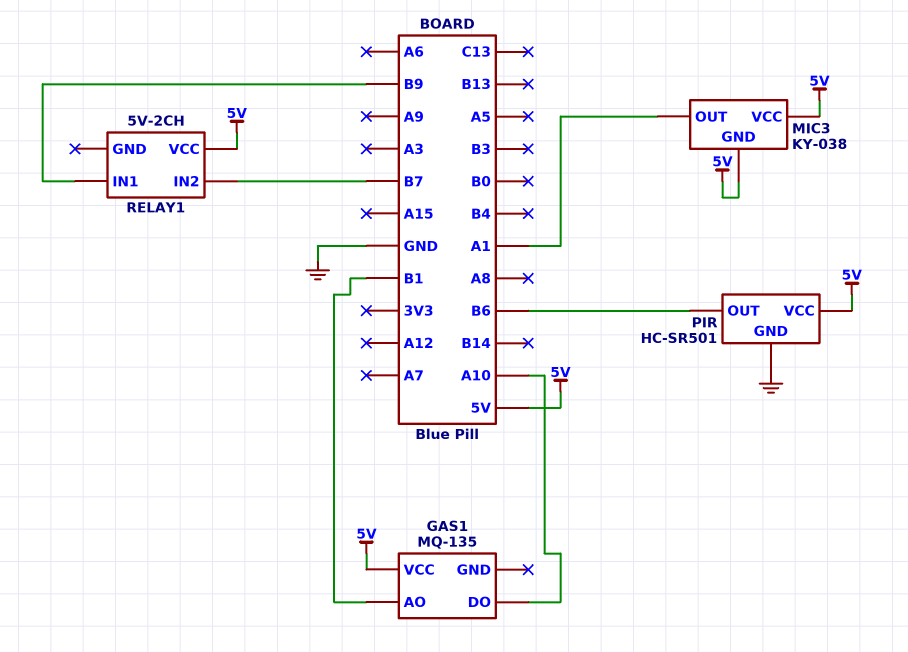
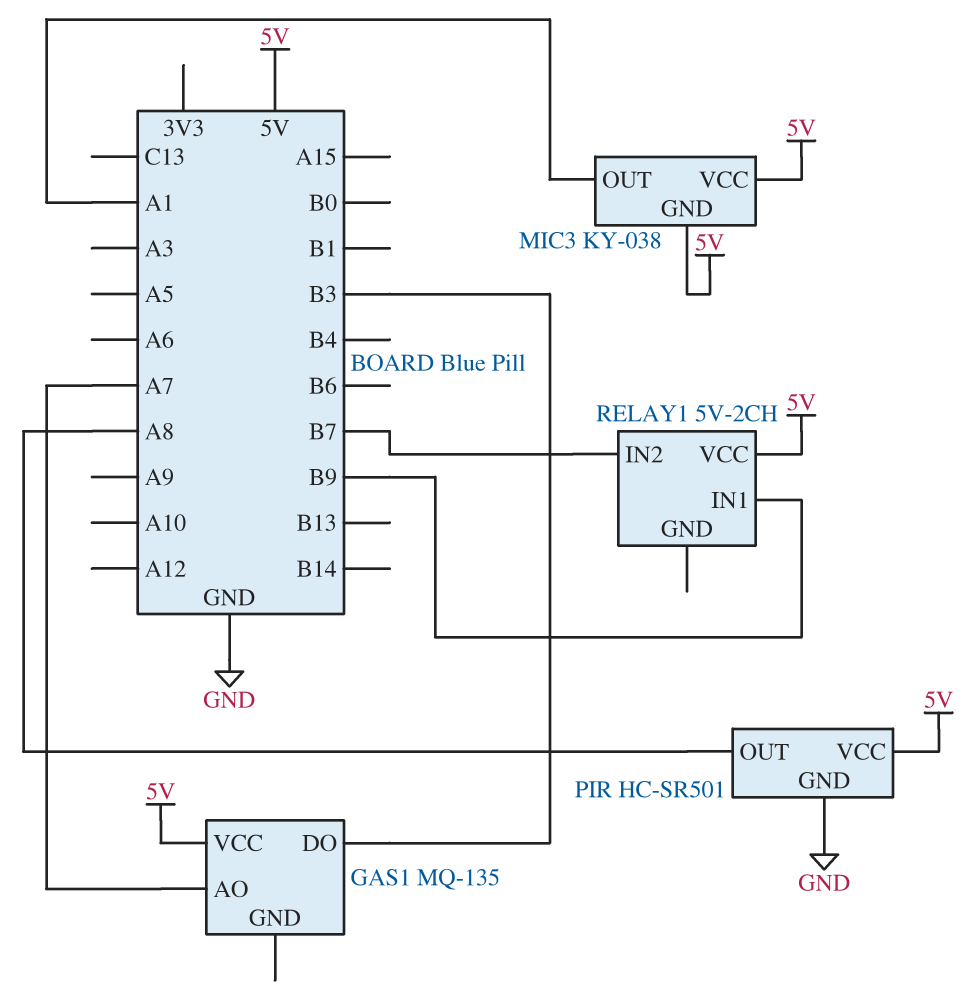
GAS1 pin AO: B1 -> A7
GAS1 pin DO: A10 -> B3
PIR pin OUT: B6 -> A8

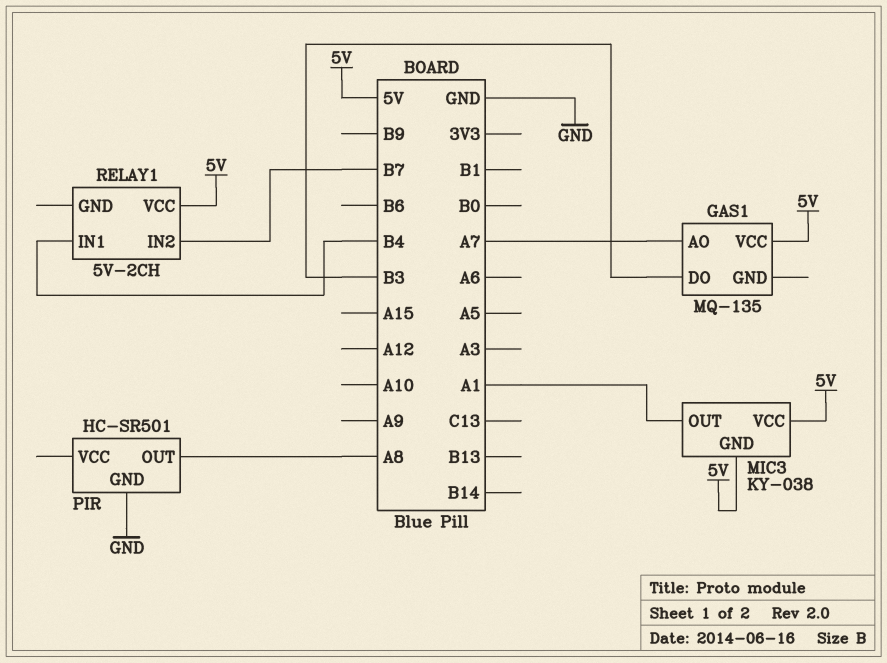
PIR pin VCC: 5V -> none
RELAY1 pin IN1: B9 -> B4

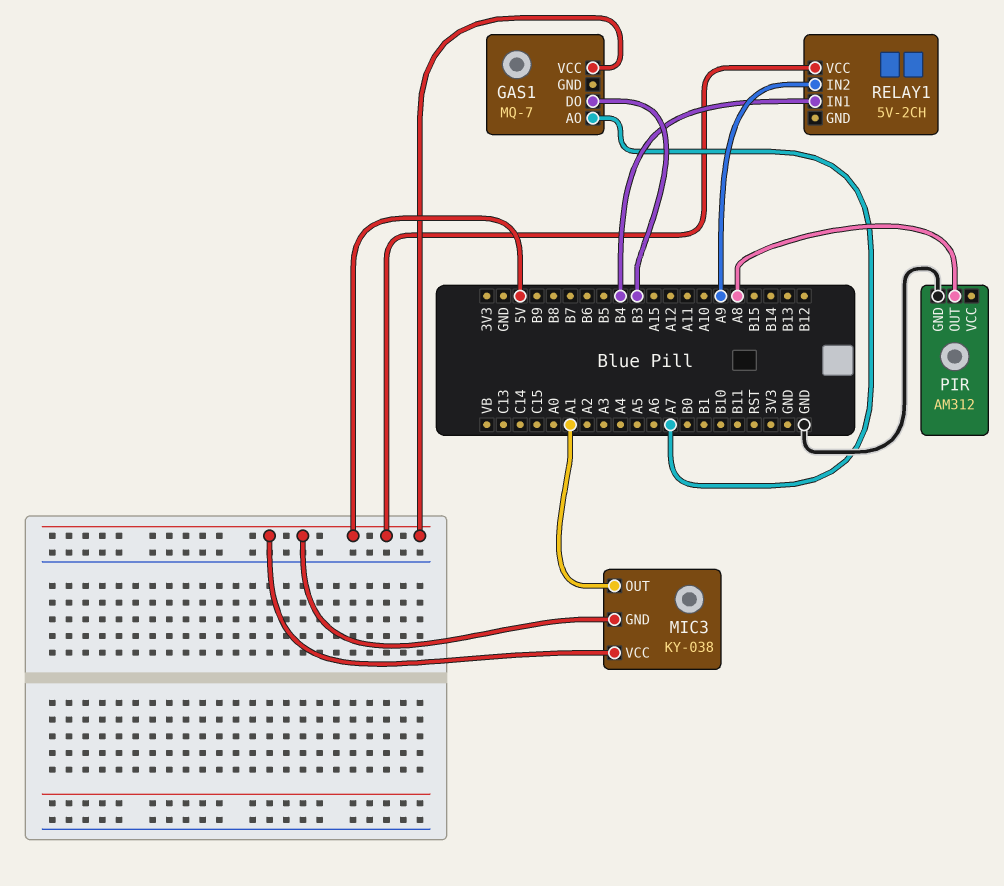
GAS1: MQ-135 -> MQ-7
PIR: HC-SR501 -> AM312
RELAY1 pin IN2: B7 -> A9

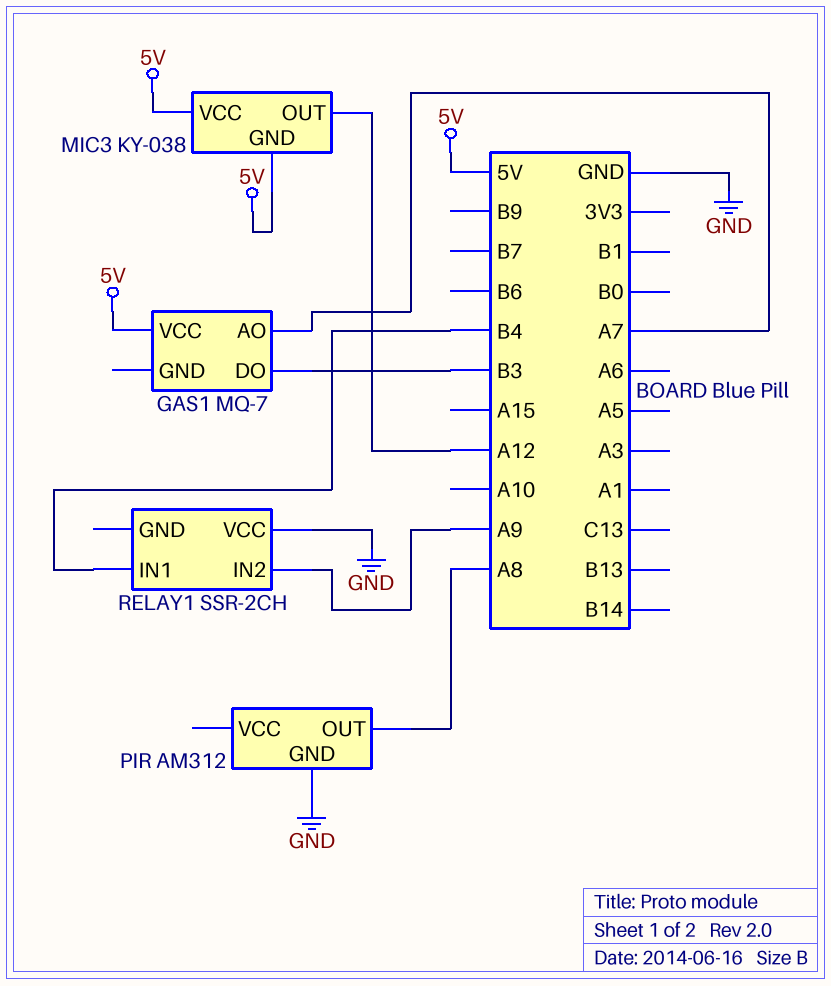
MIC3 pin OUT: A1 -> A12
RELAY1: 5V-2CH -> SSR-2CH
RELAY1 pin VCC: 5V -> GND

